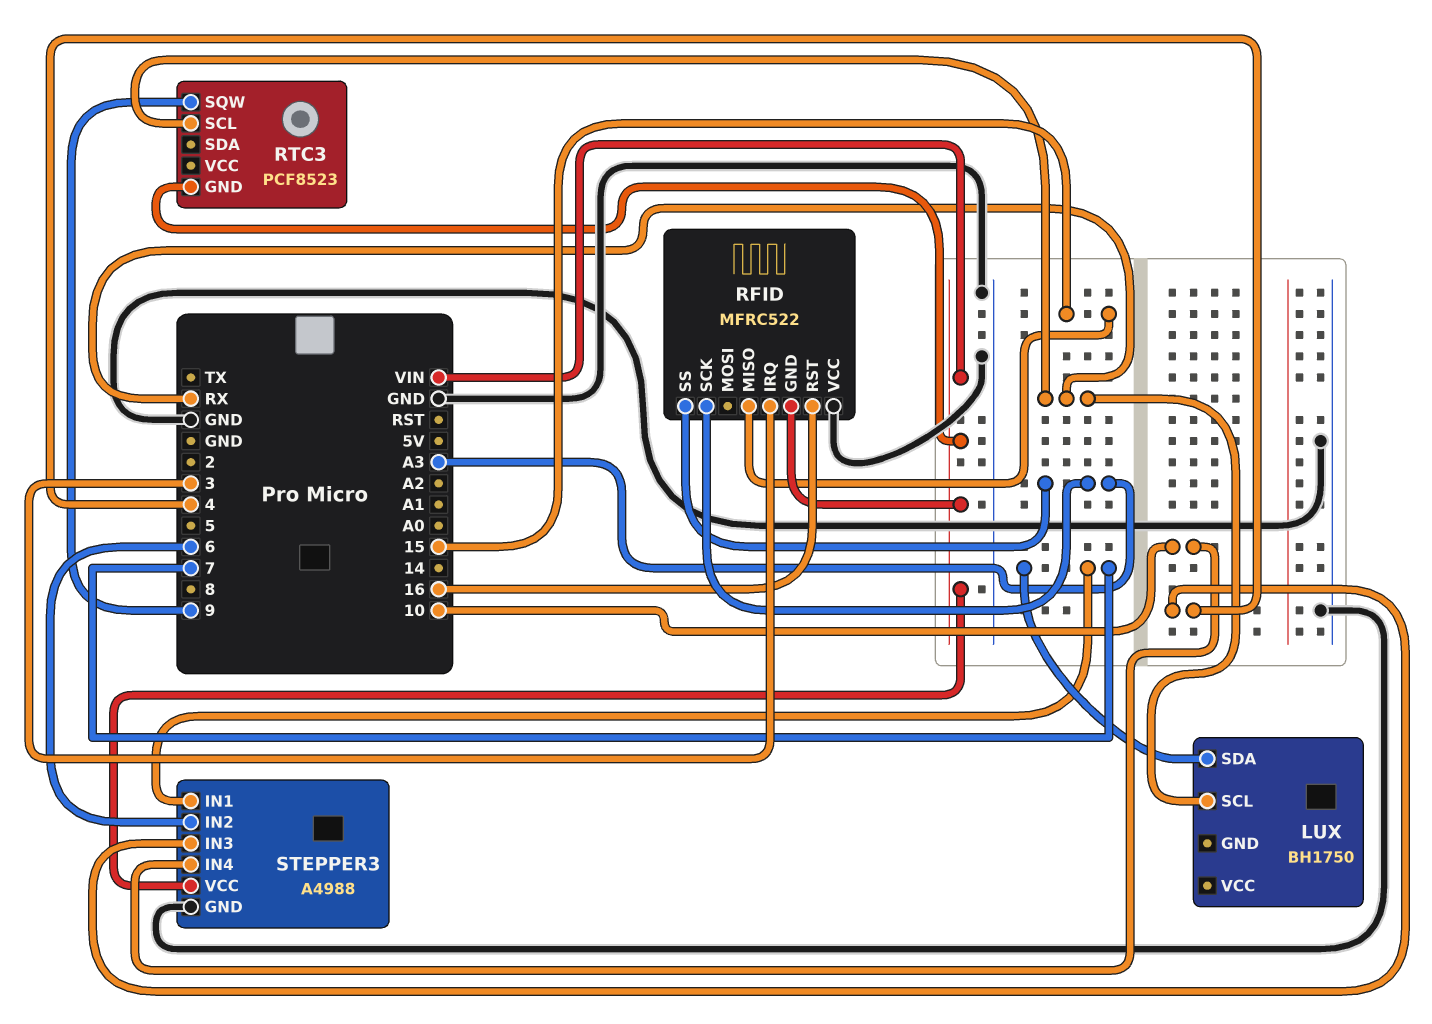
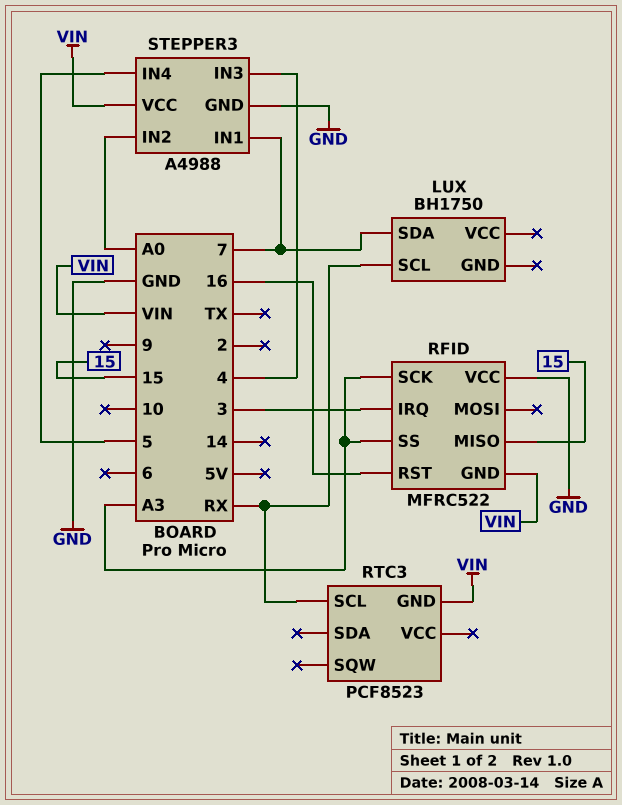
RTC3 pin SQW: 9 -> none
STEPPER3 pin IN2: 6 -> A0
STEPPER3 pin IN4: 10 -> 5

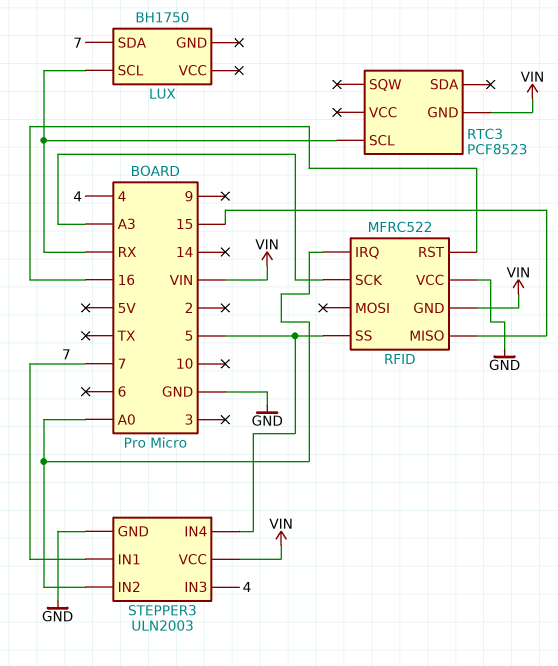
RFID pin IRQ: 3 -> A0
RFID pin SS: A3 -> 5
STEPPER3: A4988 -> ULN2003

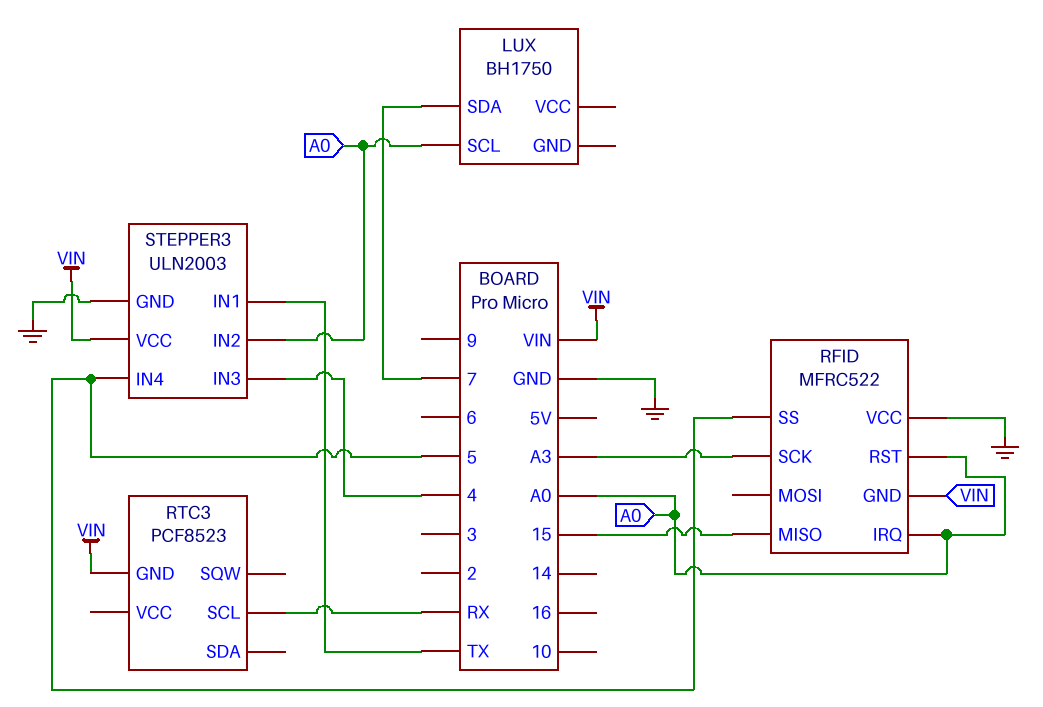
LUX pin SCL: RX -> A0
RFID pin RST: 16 -> A0
STEPPER3 pin IN1: 7 -> TX

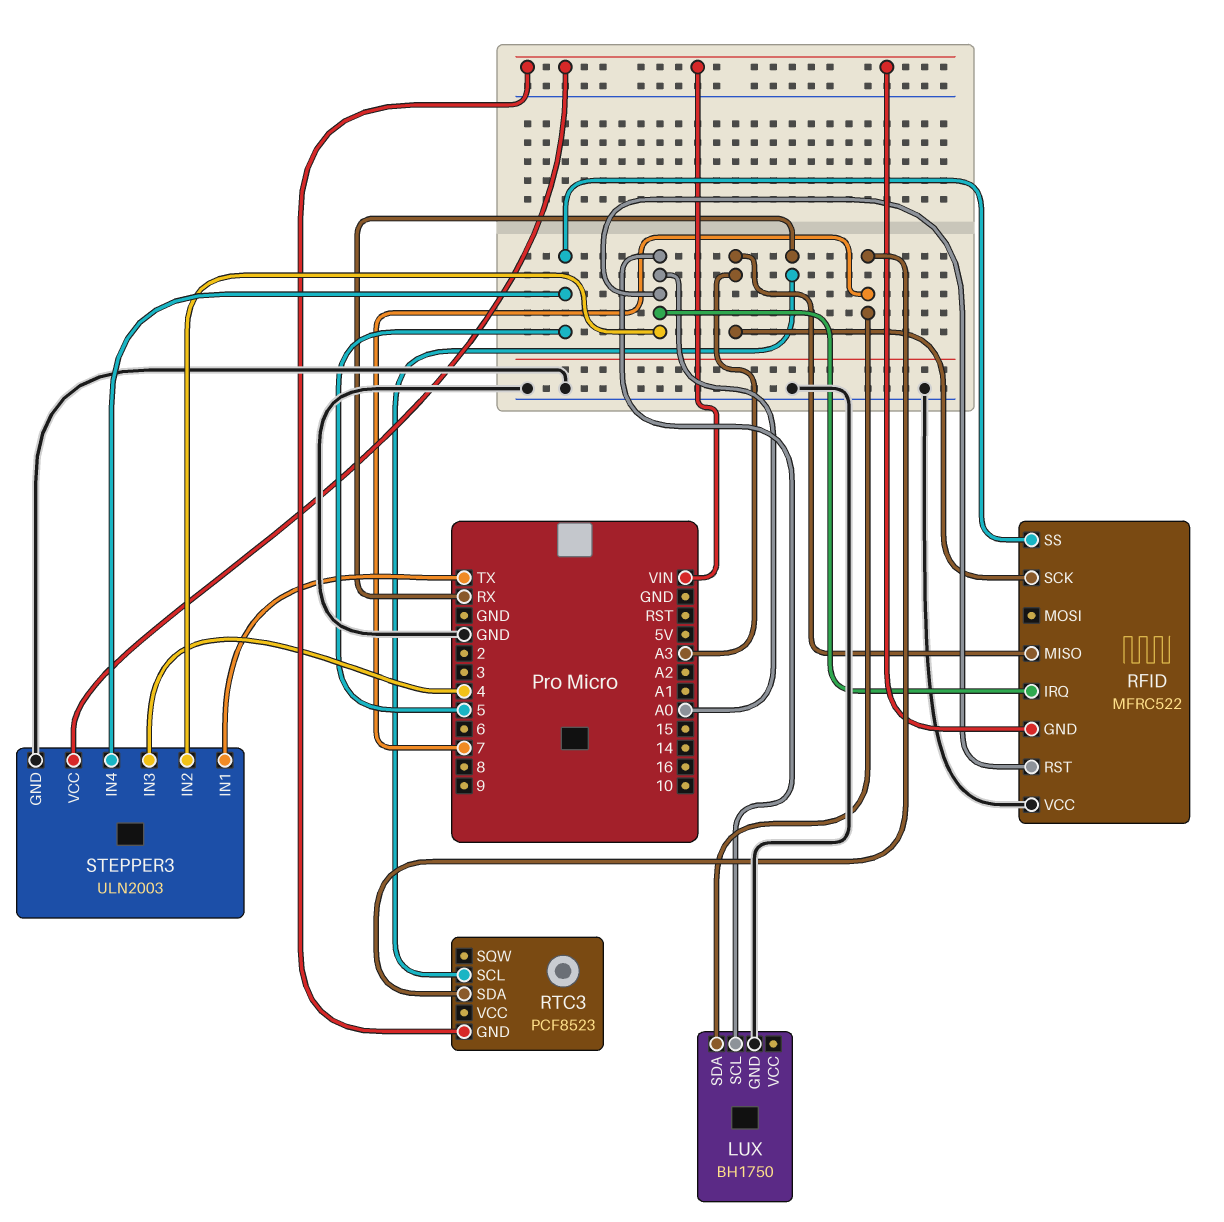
LUX pin GND: none -> GND
RFID pin MISO: 15 -> A3
RTC3 pin SDA: none -> 7

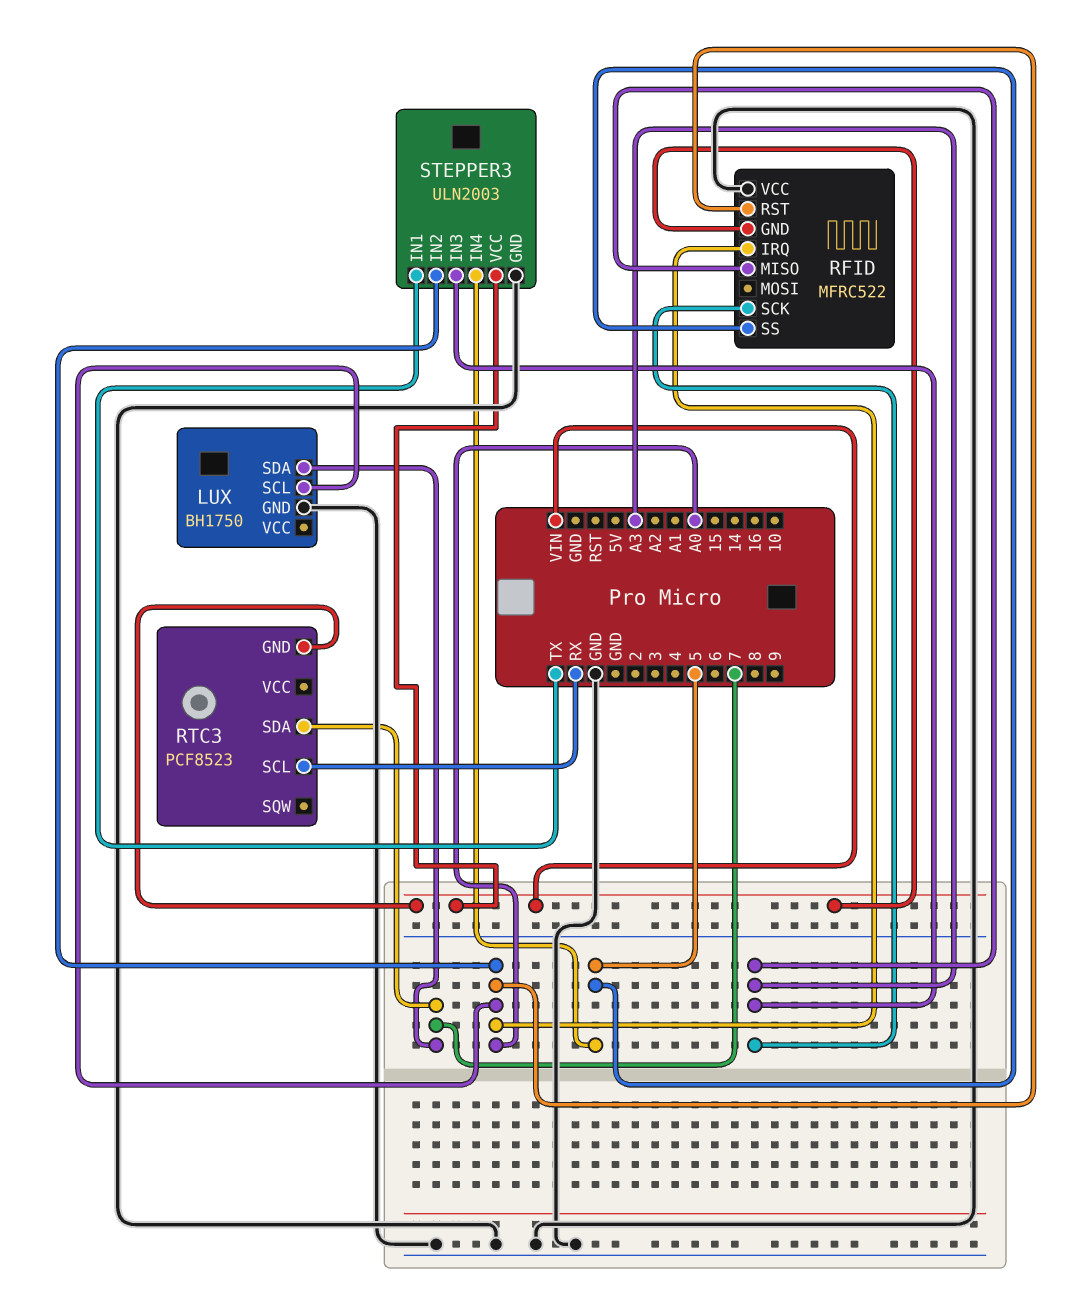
STEPPER3 pin IN3: 4 -> A3

